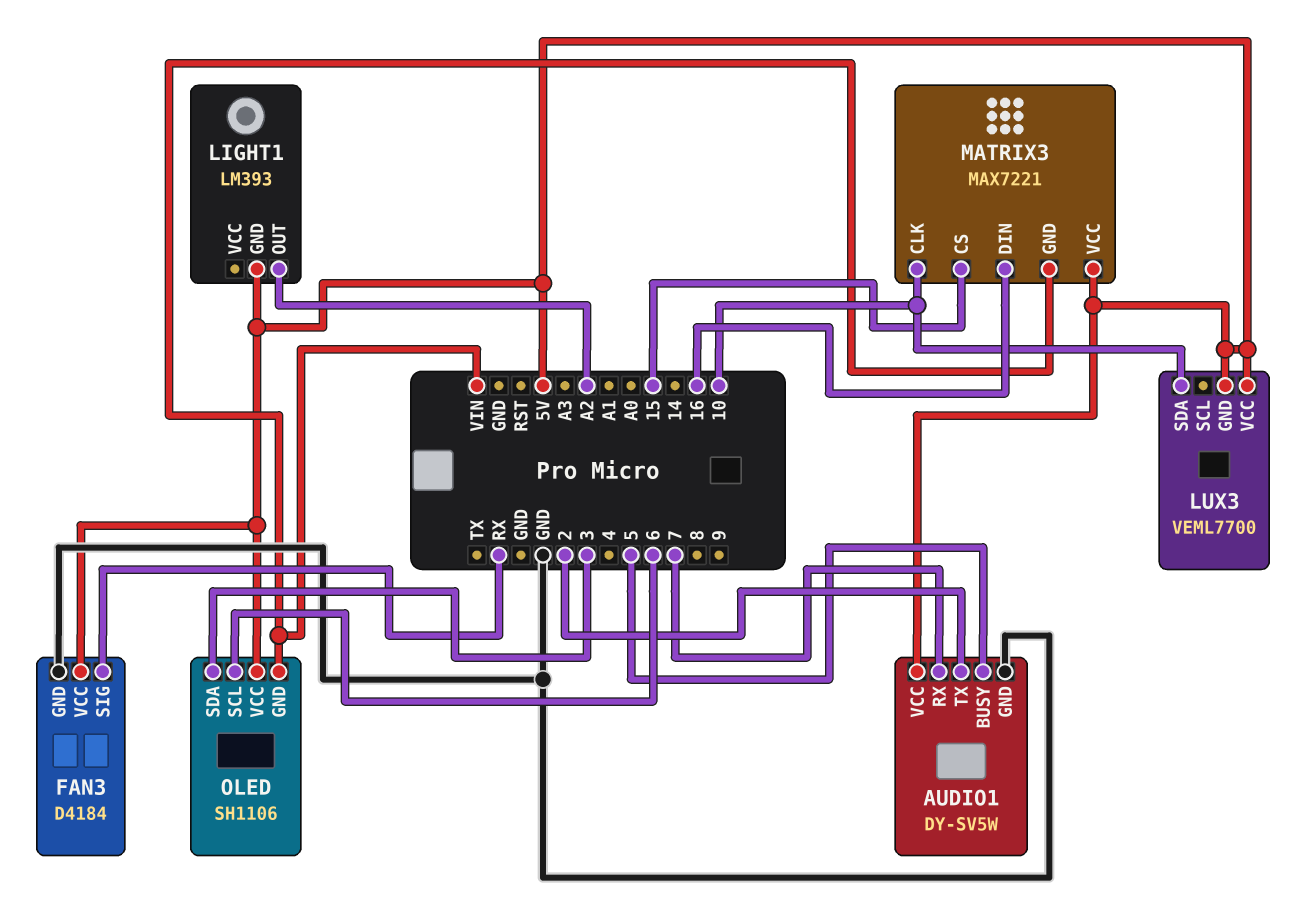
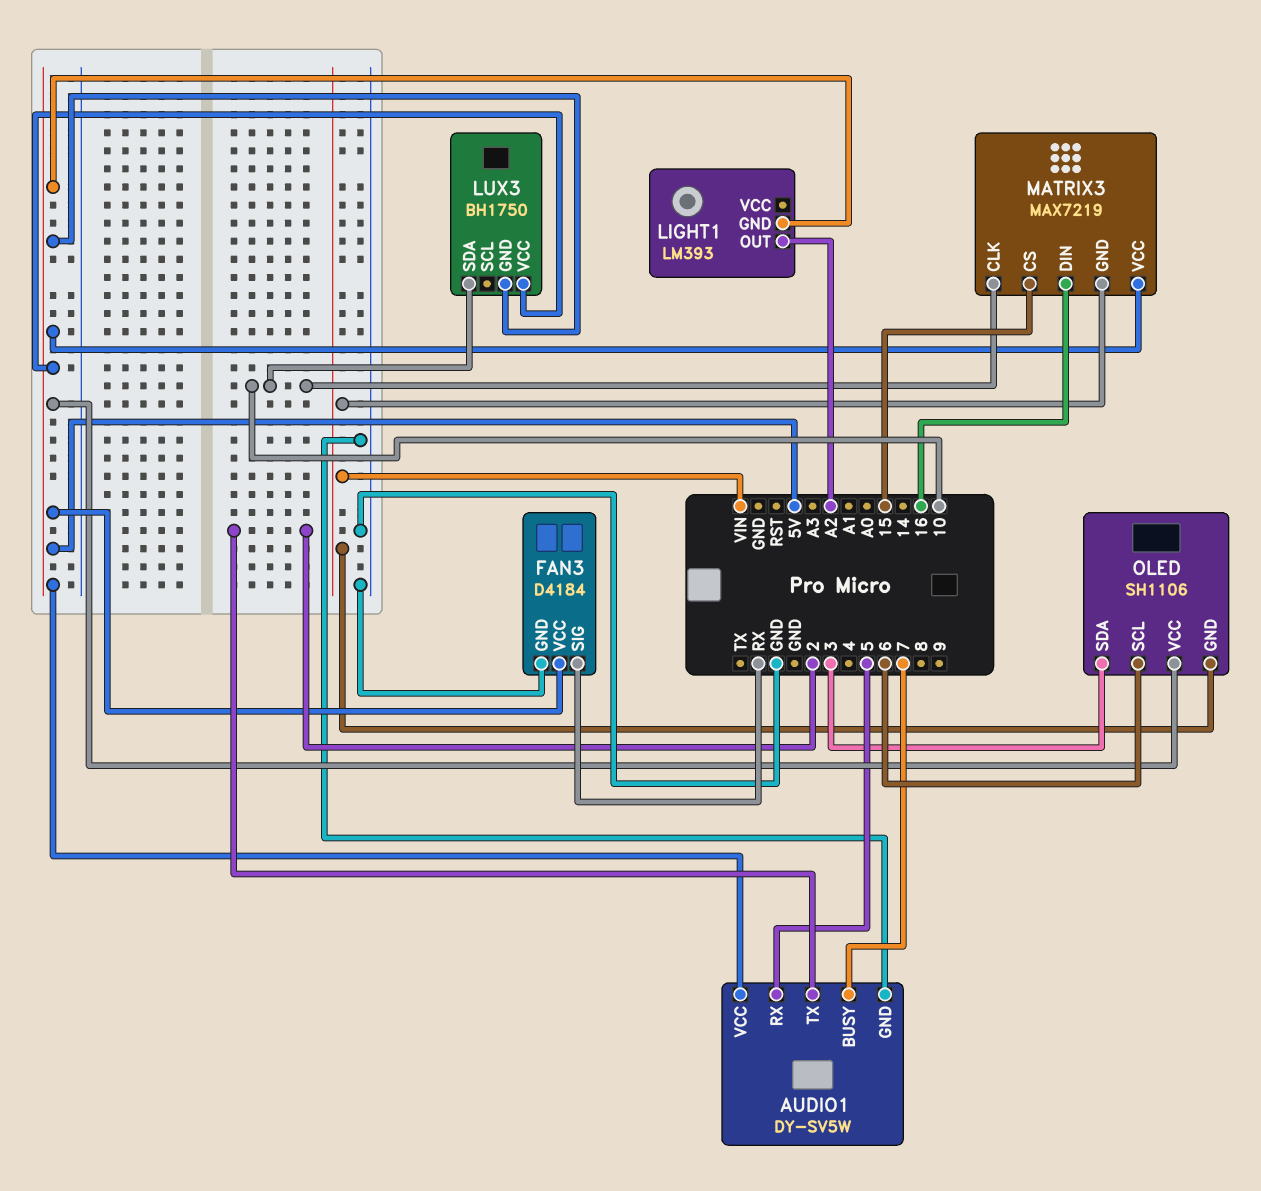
AUDIO1 pin BUSY: 5 -> 7
AUDIO1 pin RX: 7 -> 5
LUX3: VEML7700 -> BH1750
MATRIX3: MAX7221 -> MAX7219

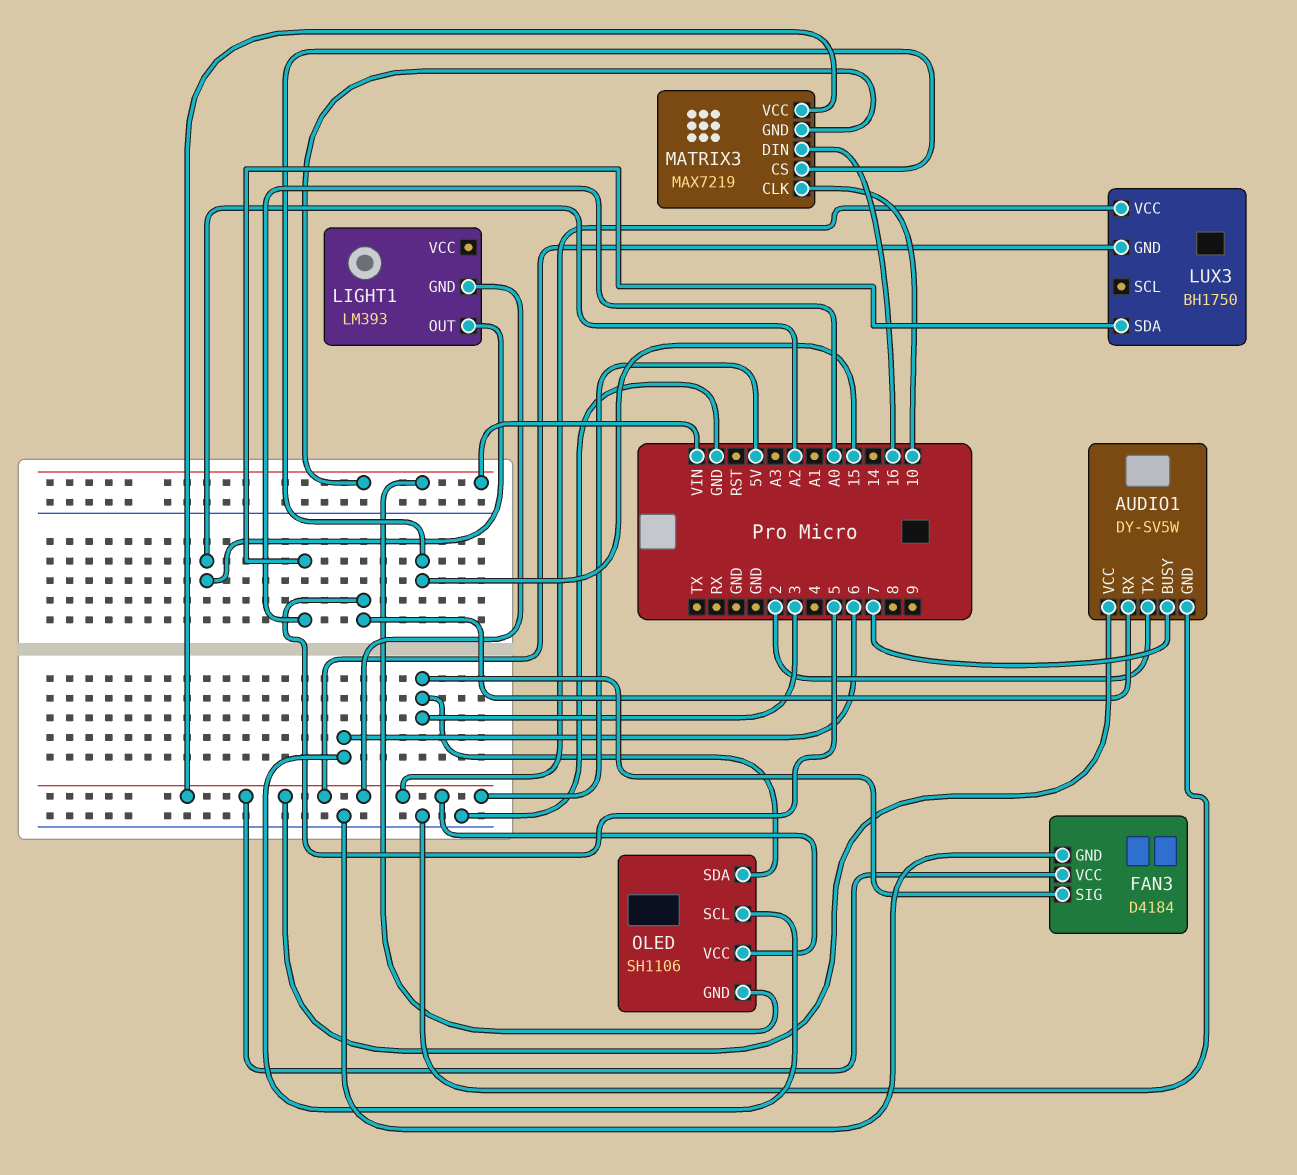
FAN3 pin SIG: RX -> 3
LUX3 pin SDA: 10 -> A0

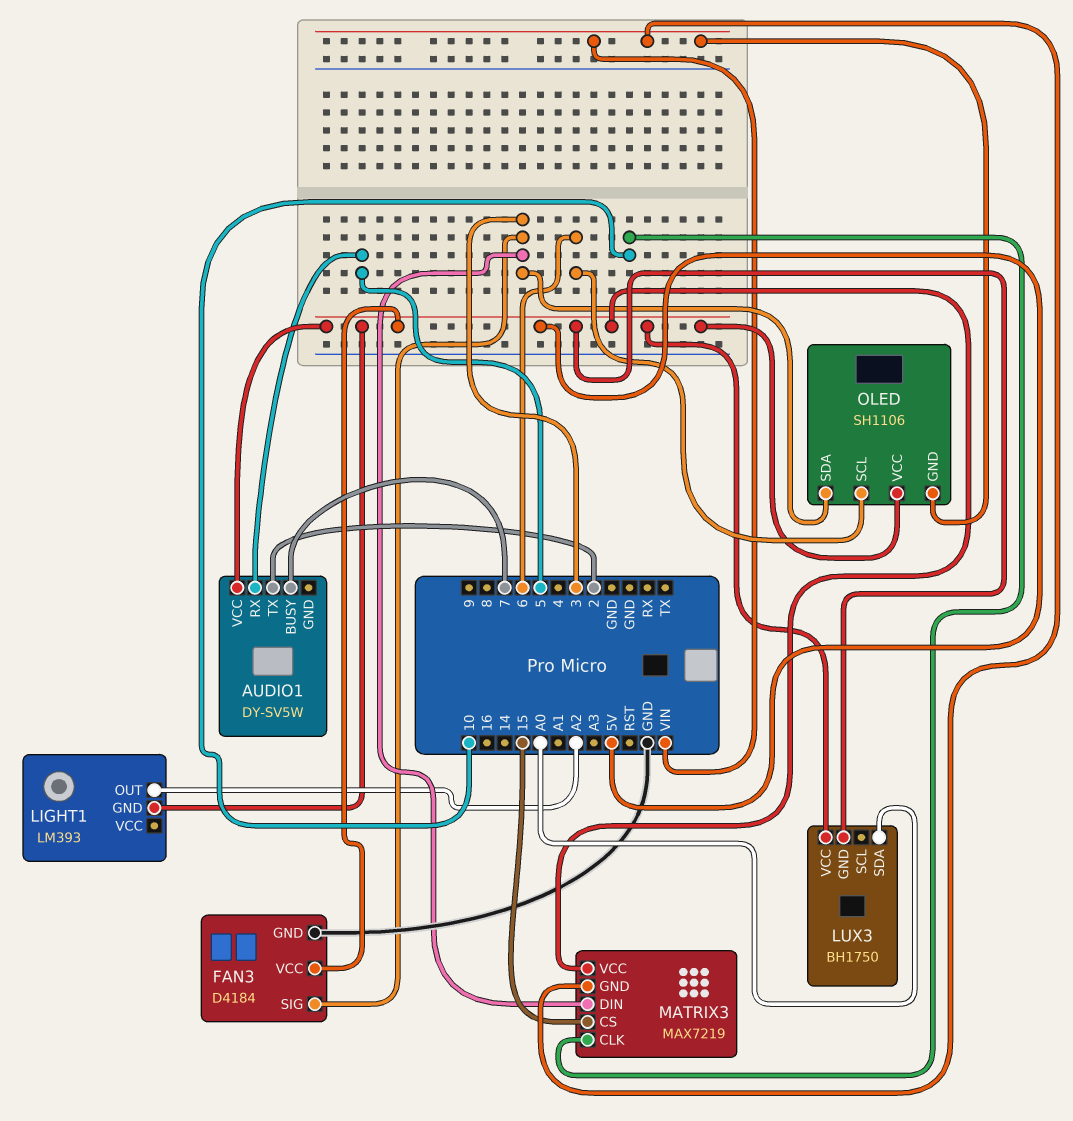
AUDIO1 pin GND: GND -> none
MATRIX3 pin DIN: 16 -> 3

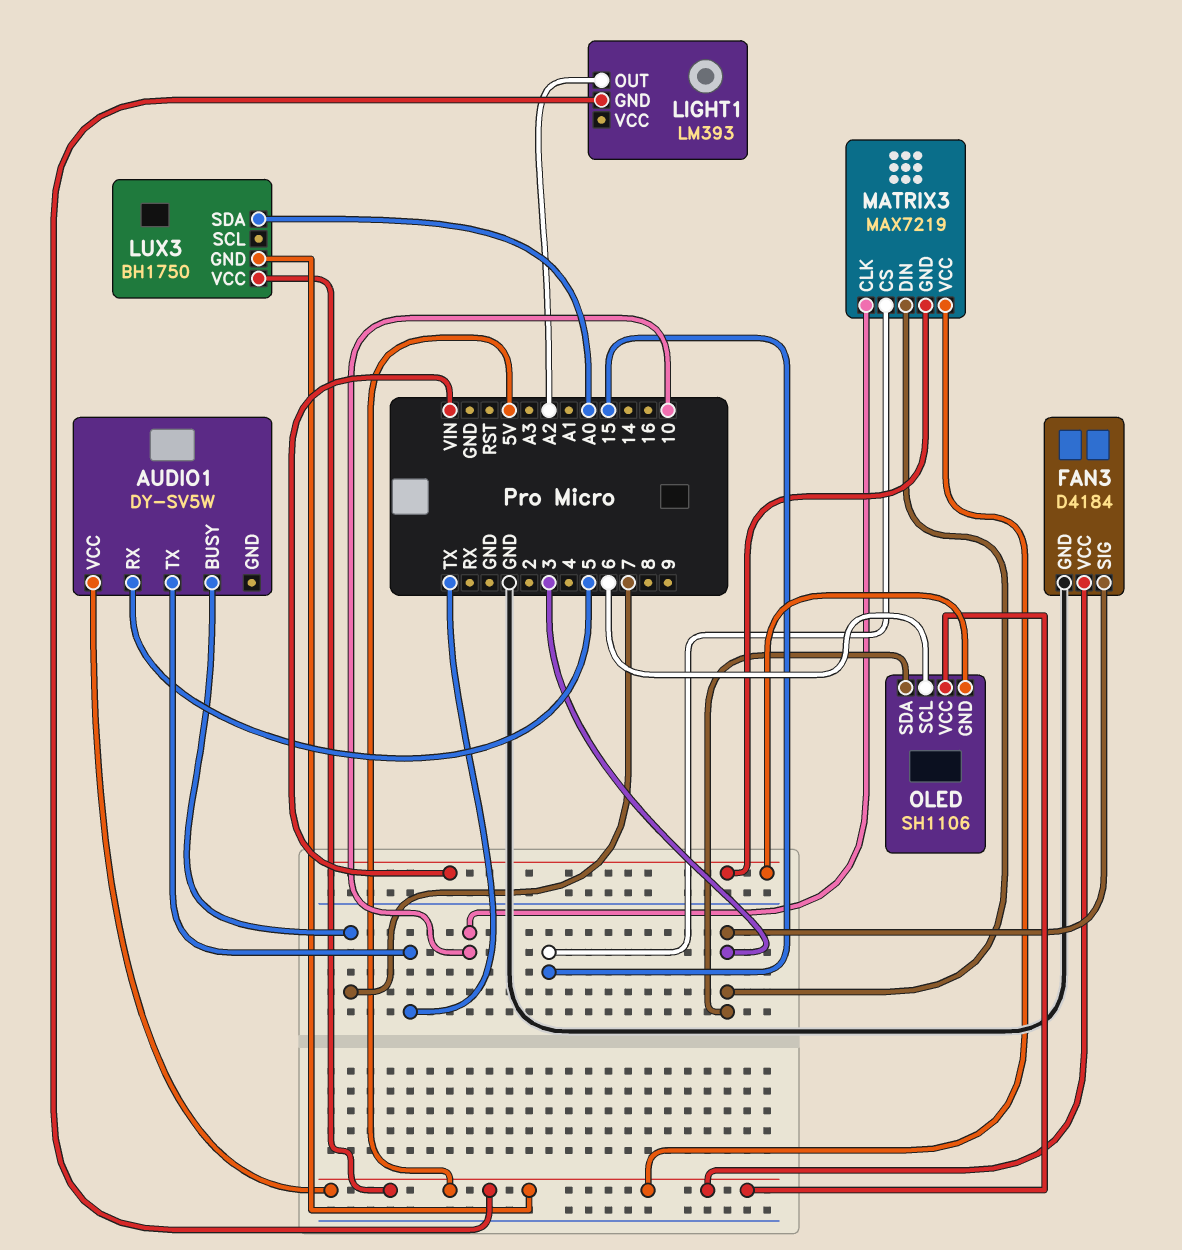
AUDIO1 pin TX: 2 -> TX

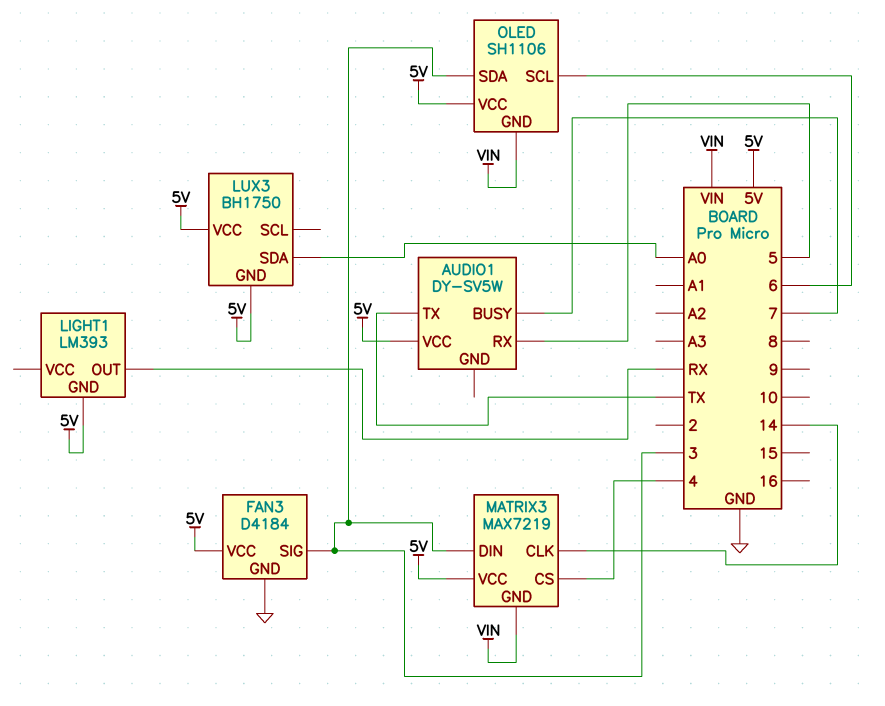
LIGHT1 pin OUT: A2 -> RX
MATRIX3 pin CLK: 10 -> 14
MATRIX3 pin CS: 15 -> 4

